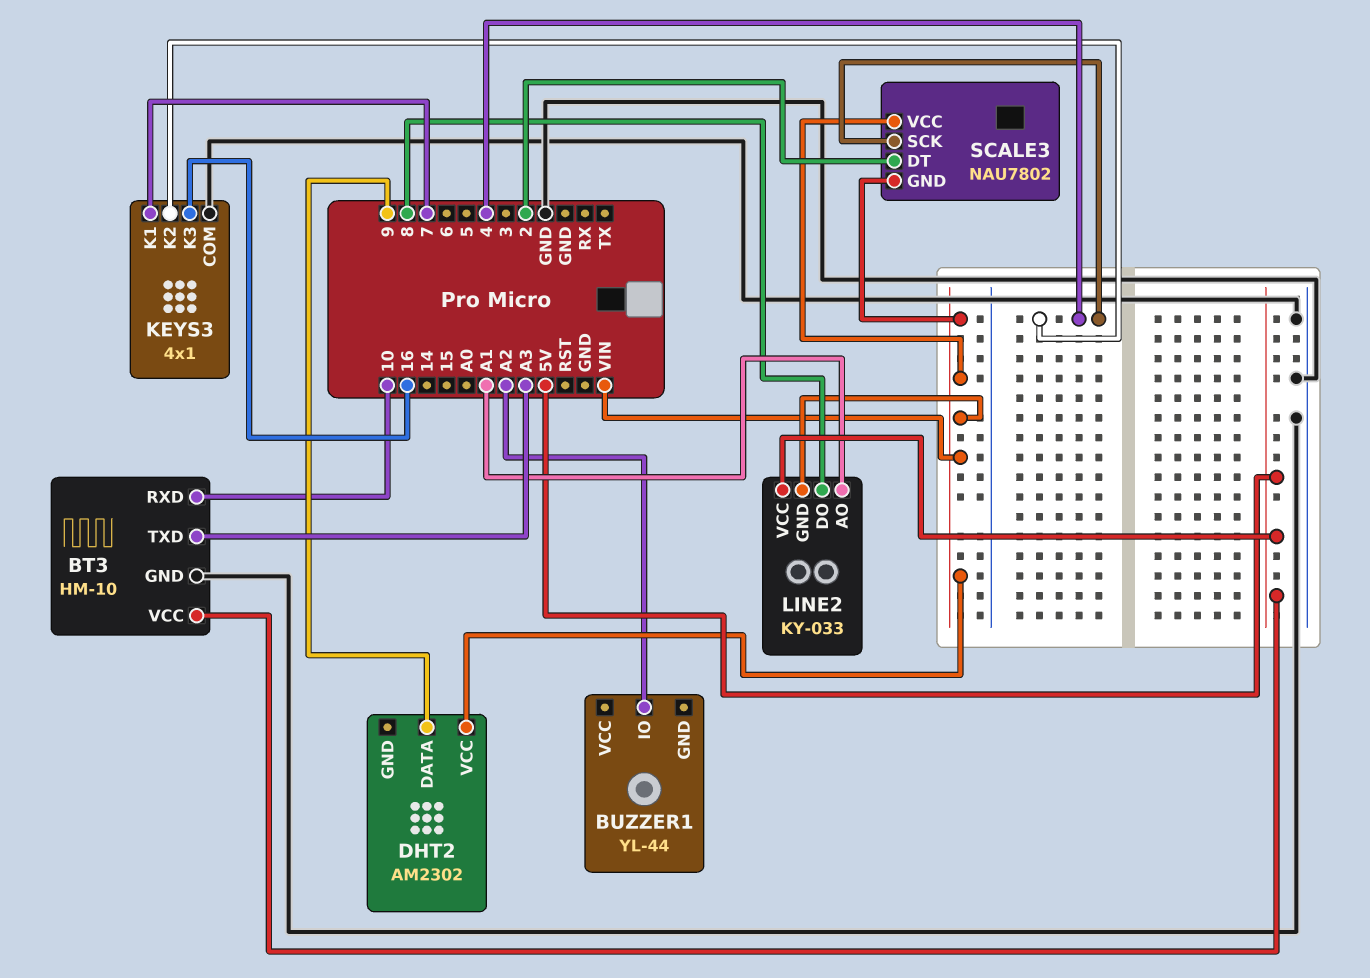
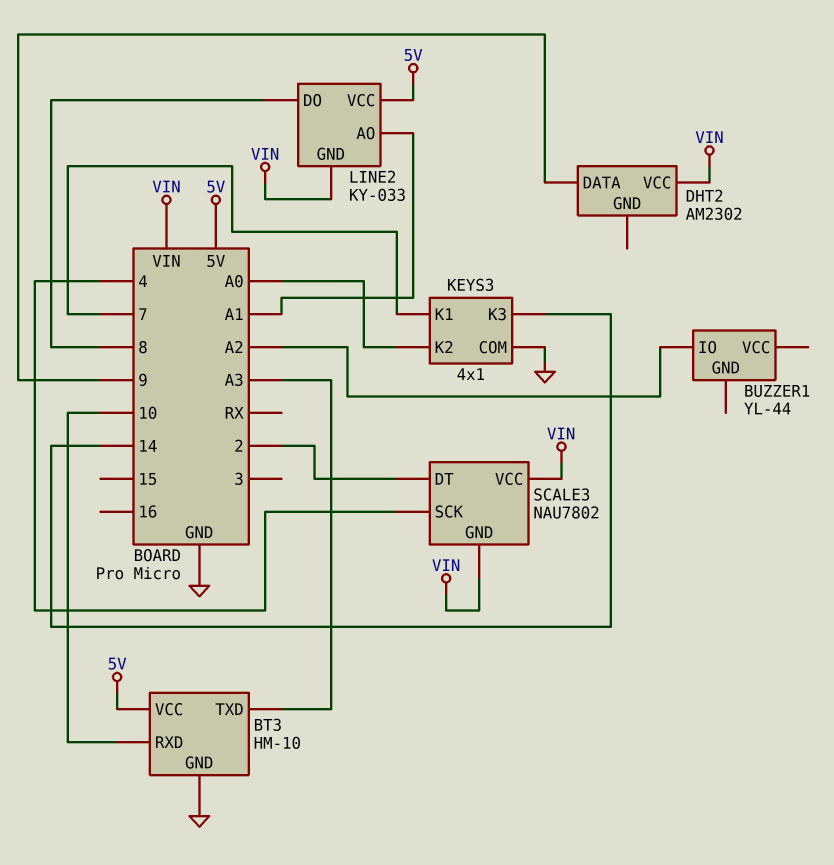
KEYS3 pin K2: 4 -> A0
KEYS3 pin K3: 16 -> 14

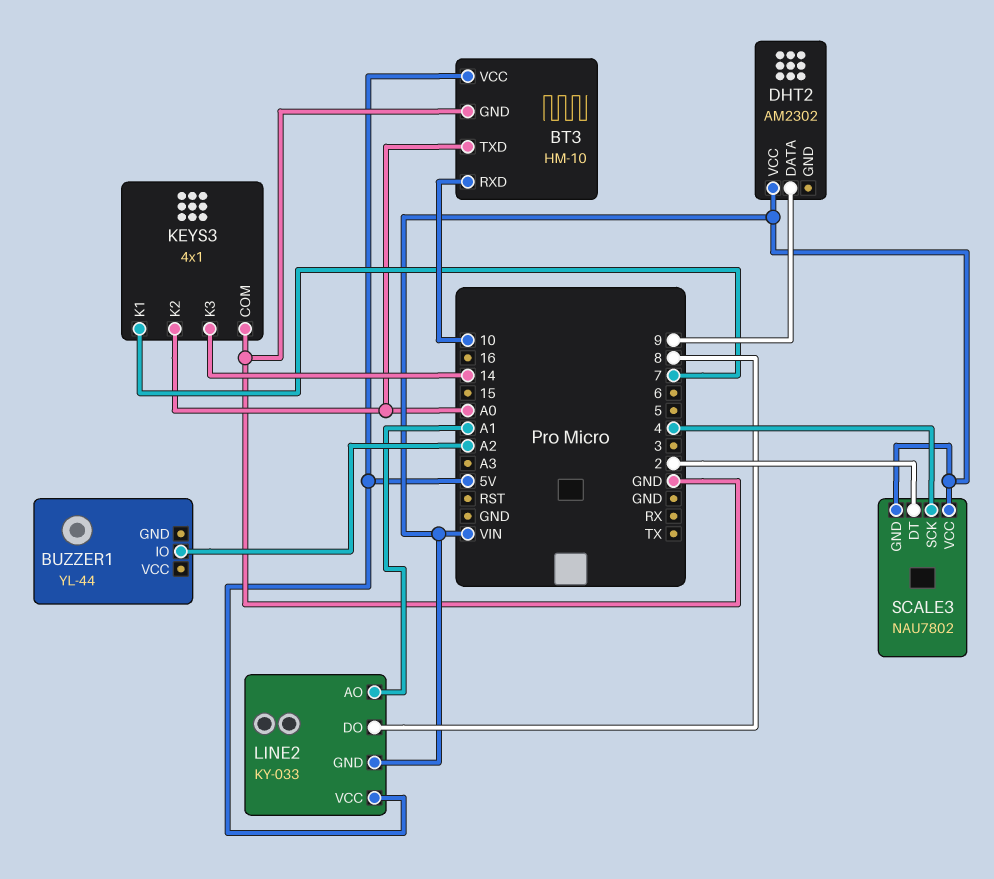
BT3 pin TXD: A3 -> A0

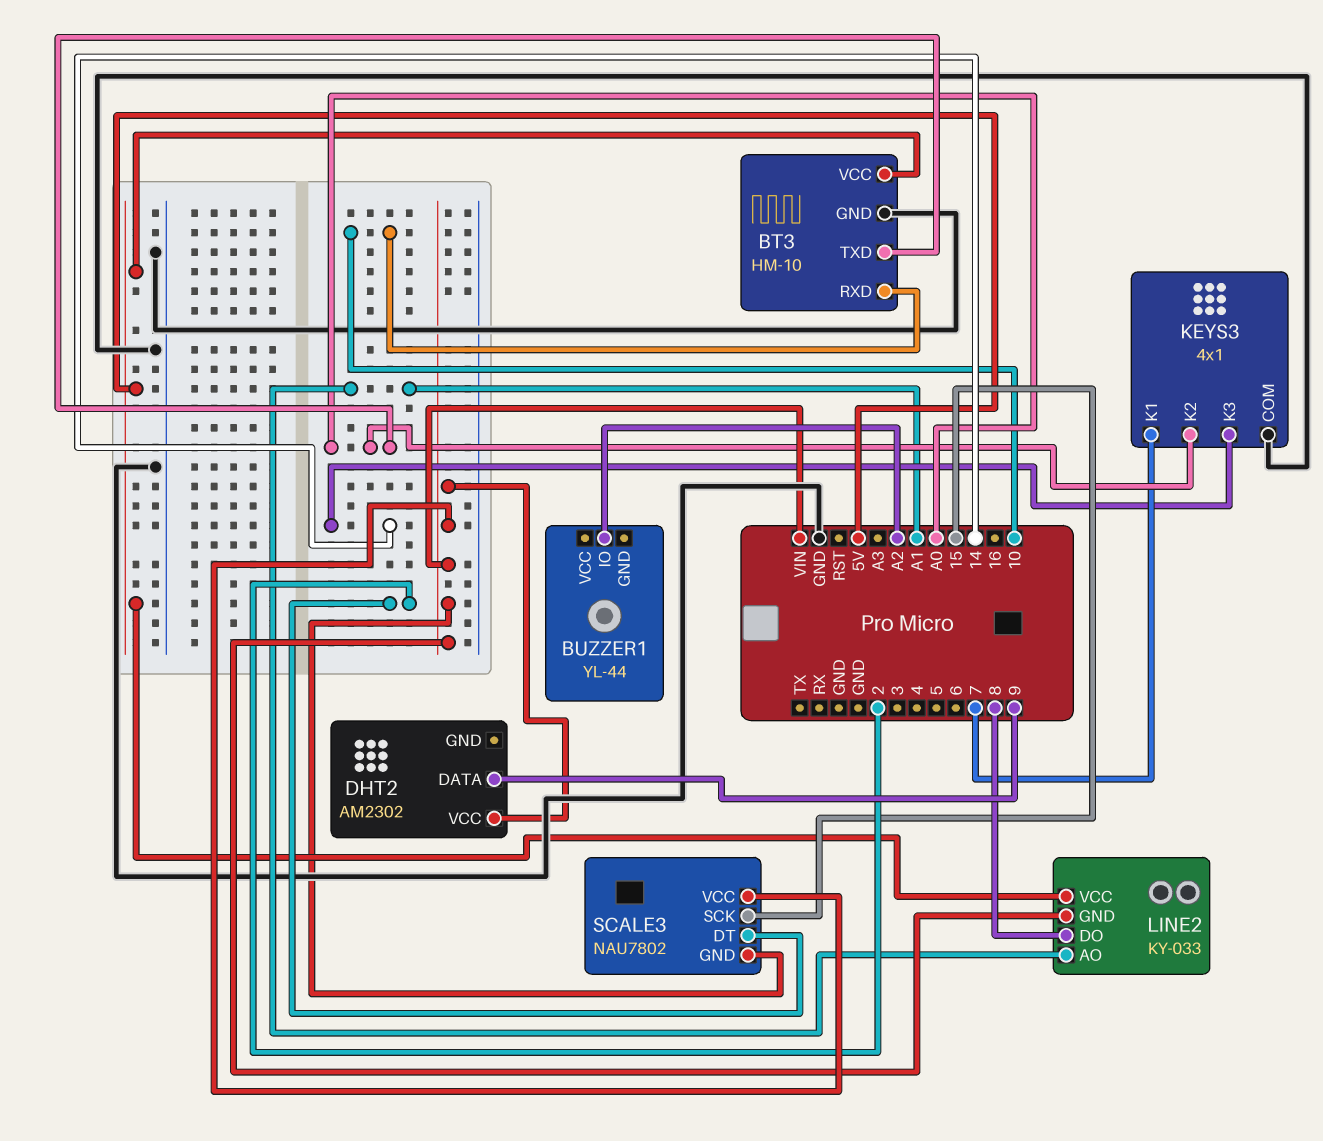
SCALE3 pin SCK: 4 -> 15

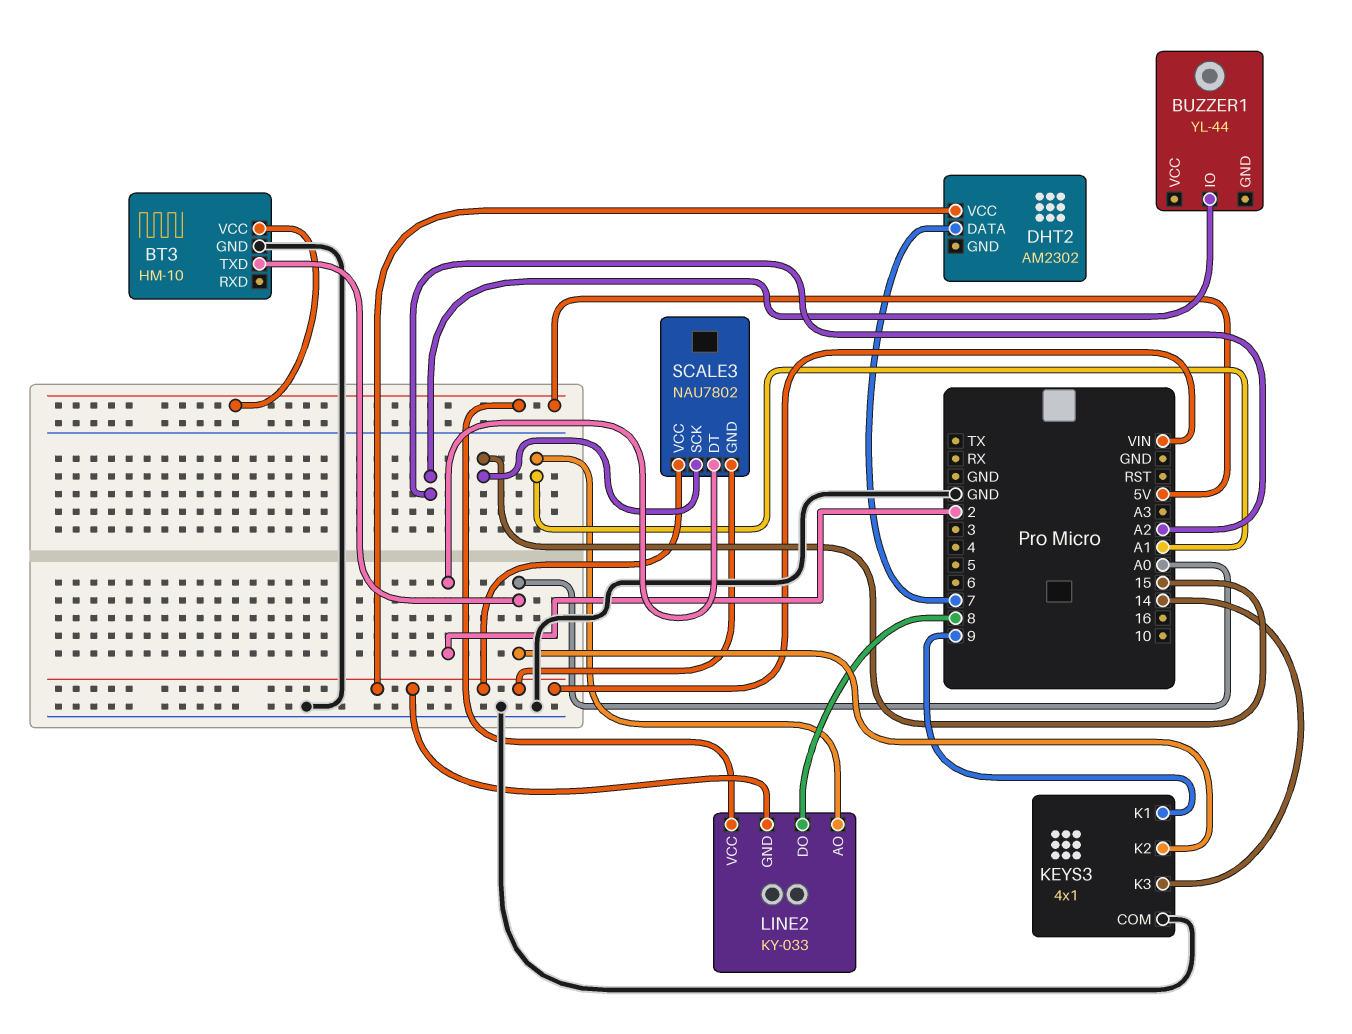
BT3 pin RXD: 10 -> none
DHT2 pin DATA: 9 -> 7
KEYS3 pin K1: 7 -> 9

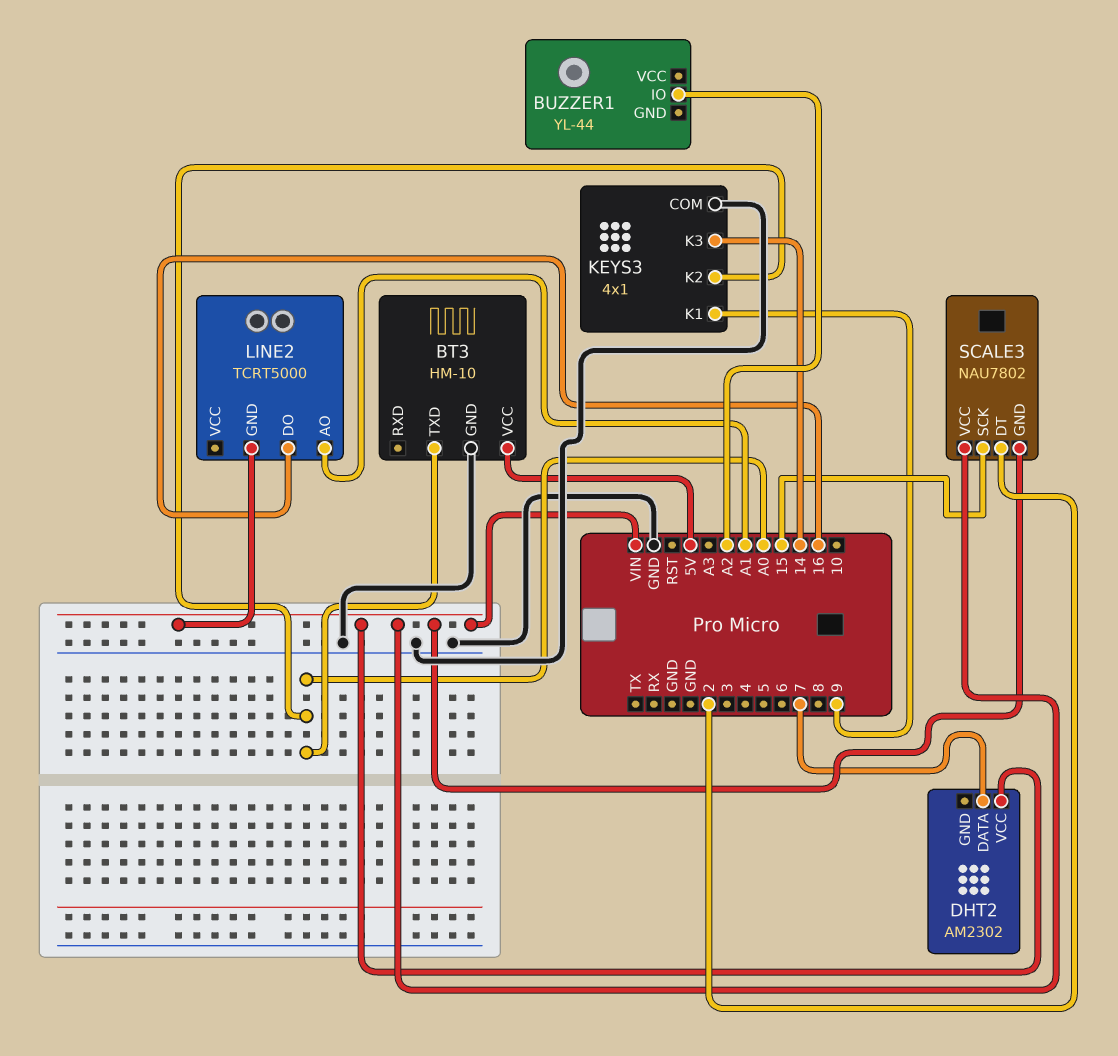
LINE2: KY-033 -> TCRT5000
LINE2 pin DO: 8 -> 16
LINE2 pin VCC: 5V -> none

